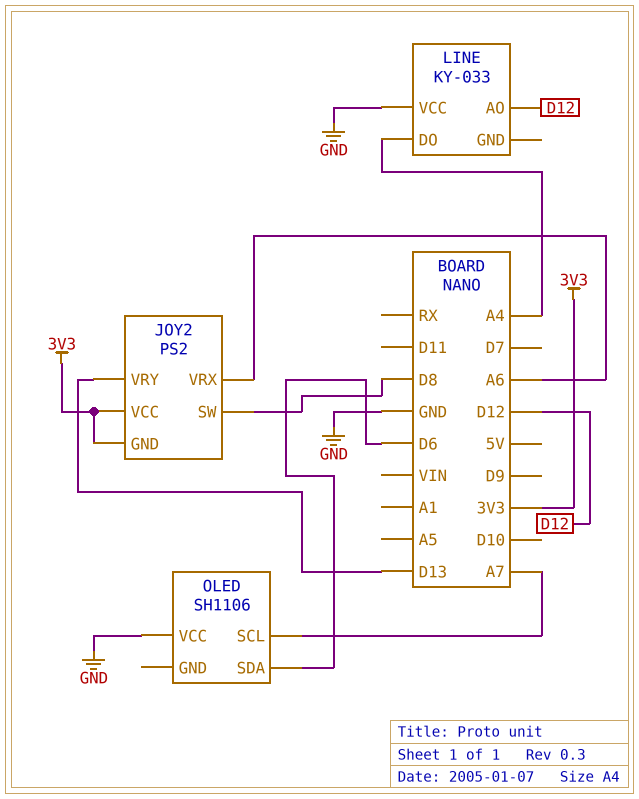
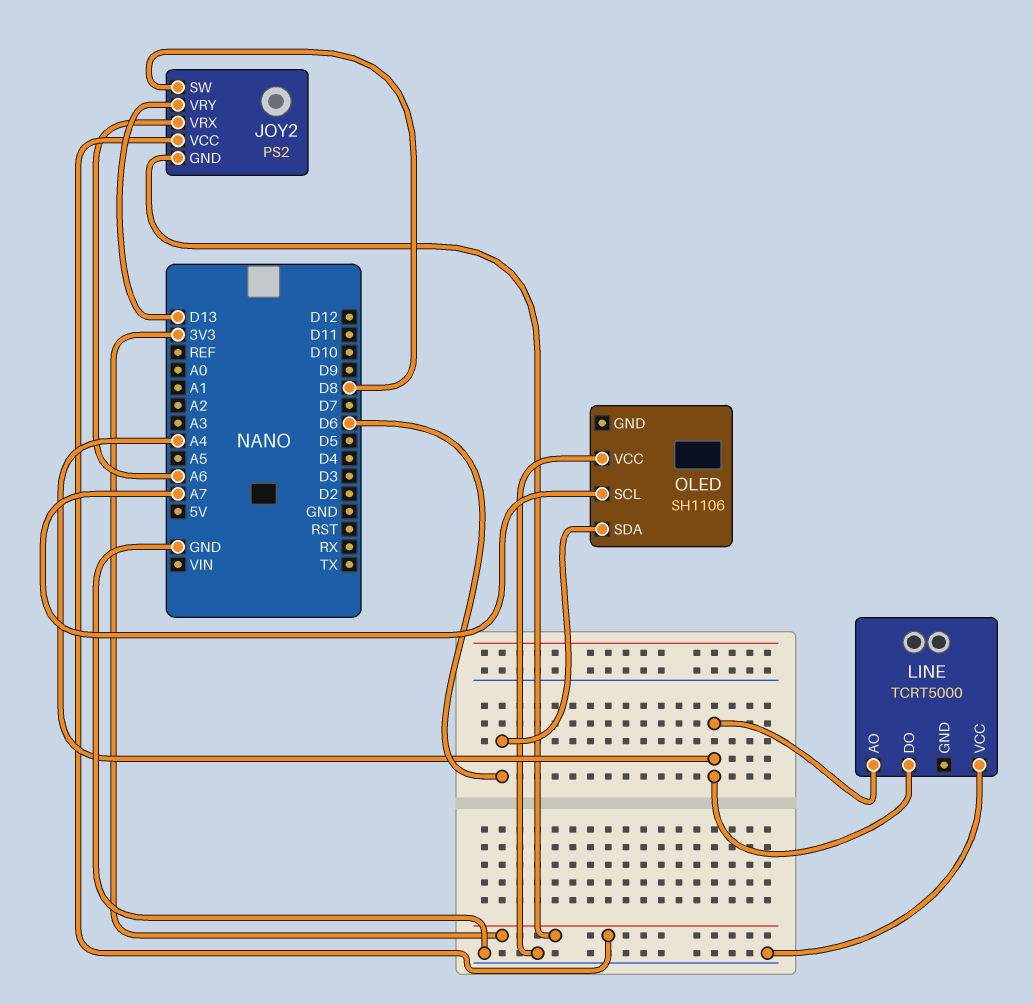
LINE: KY-033 -> TCRT5000
LINE pin AO: D12 -> A4

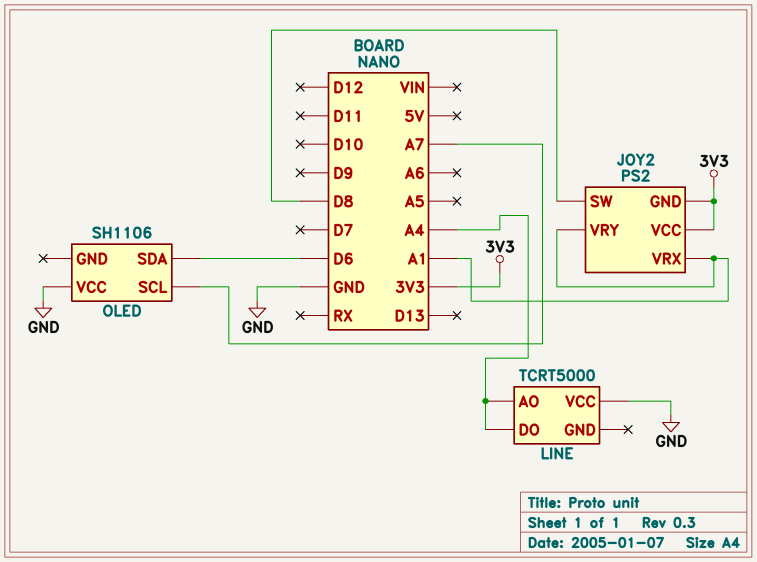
JOY2 pin VRX: A6 -> A1
JOY2 pin VRY: D13 -> A1

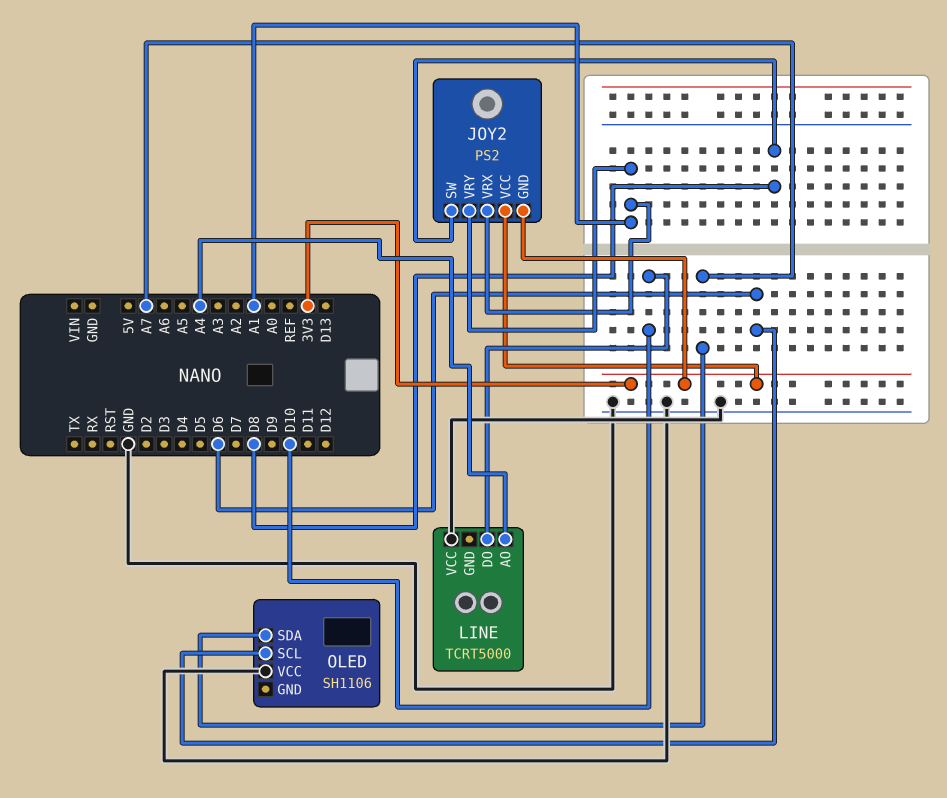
LINE pin DO: A4 -> D10
OLED pin SCL: A7 -> D6
OLED pin SDA: D6 -> A7

